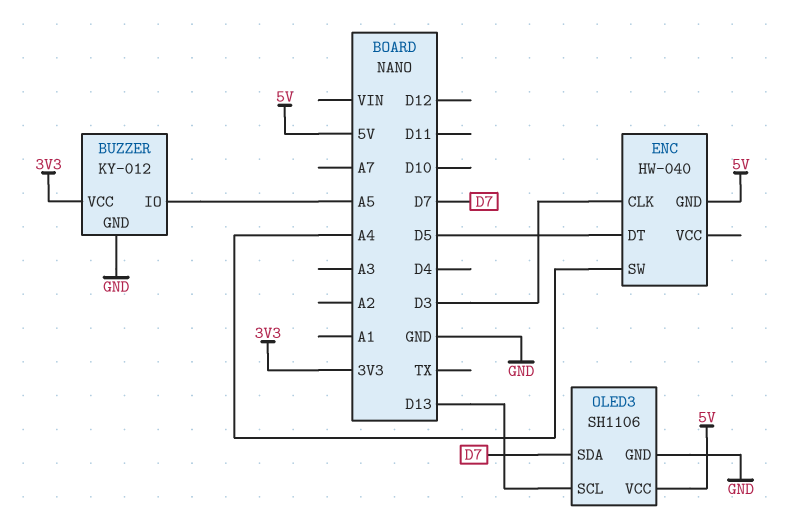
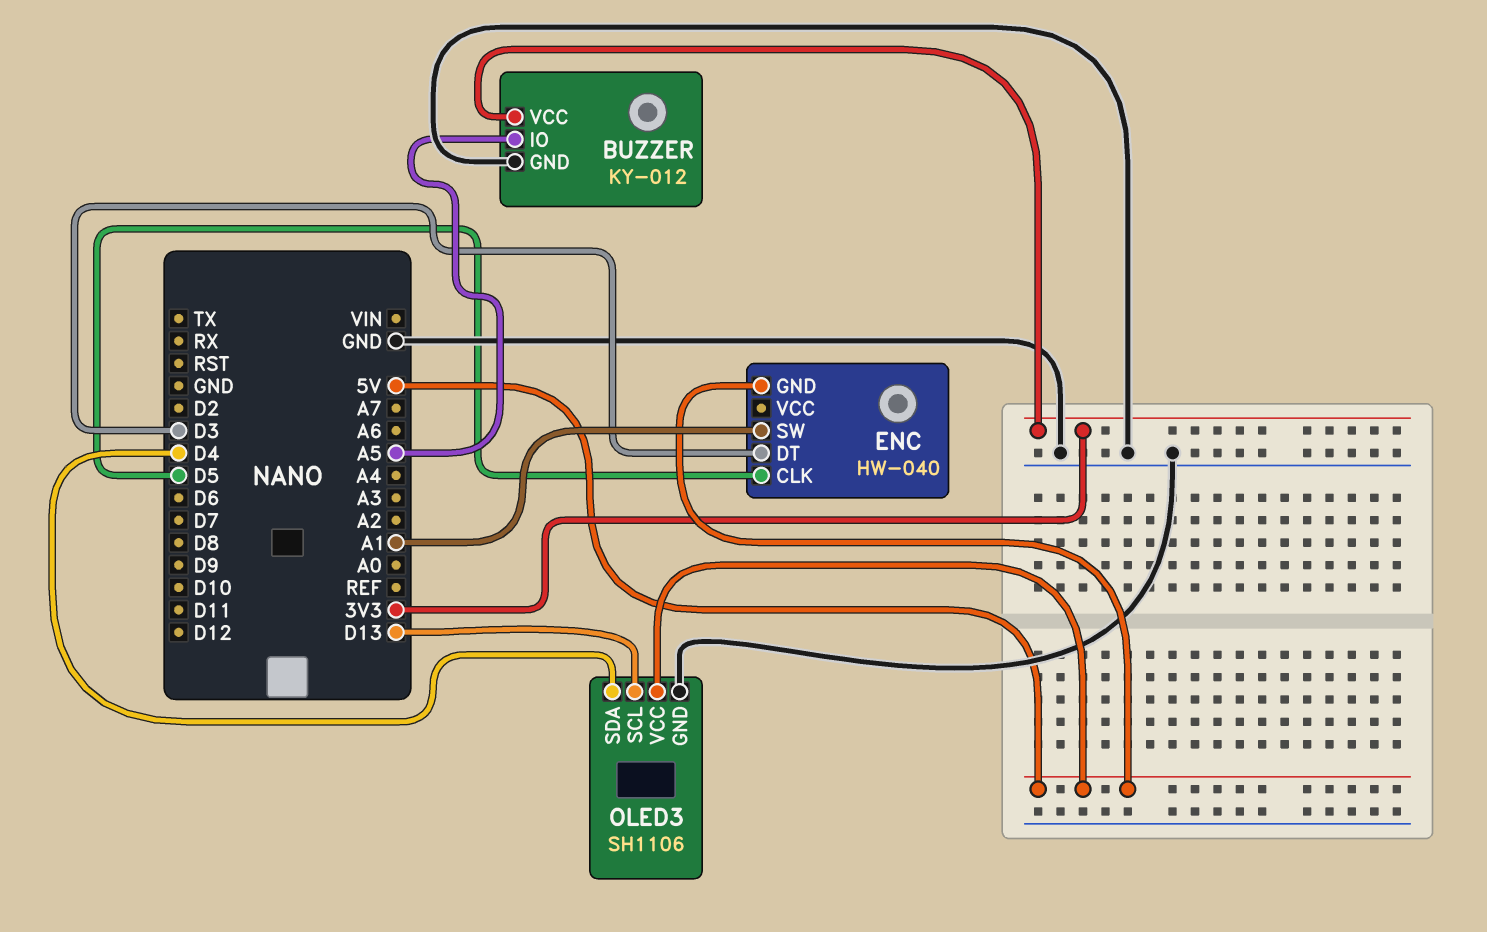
ENC pin CLK: D3 -> D5
ENC pin DT: D5 -> D3
ENC pin SW: A4 -> A1
OLED3 pin SDA: D7 -> D4

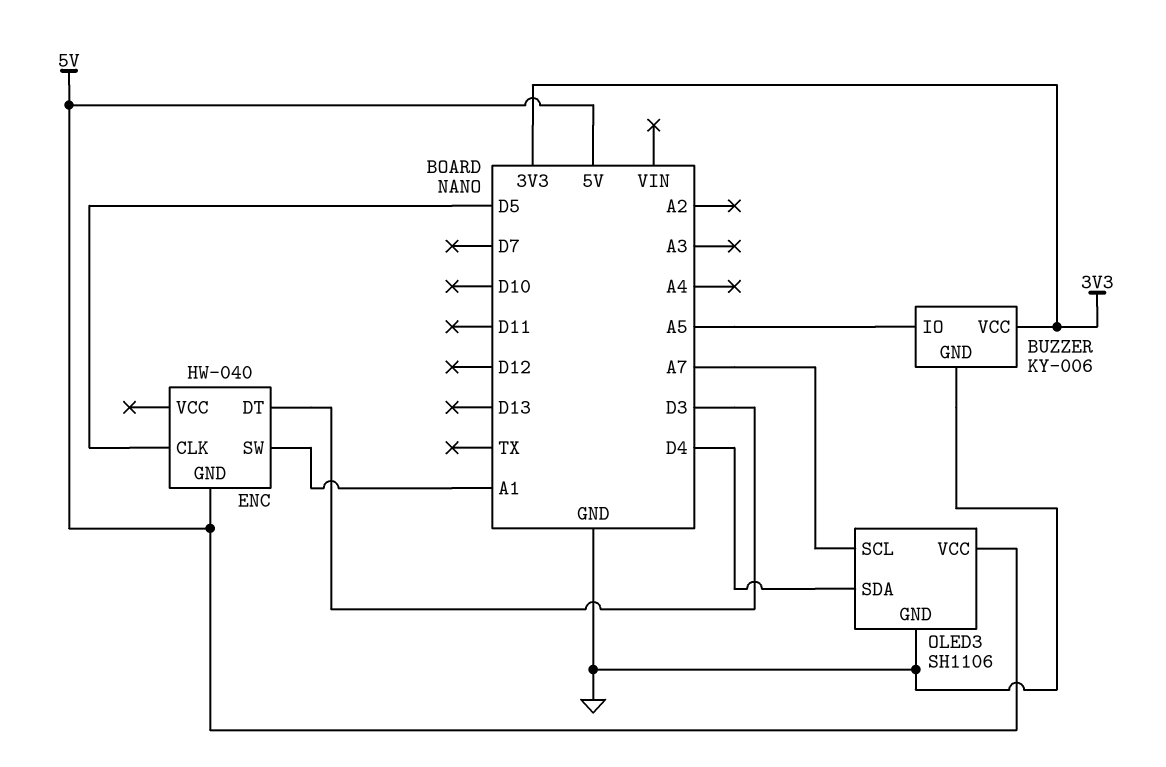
BUZZER: KY-012 -> KY-006
OLED3 pin SCL: D13 -> A7

